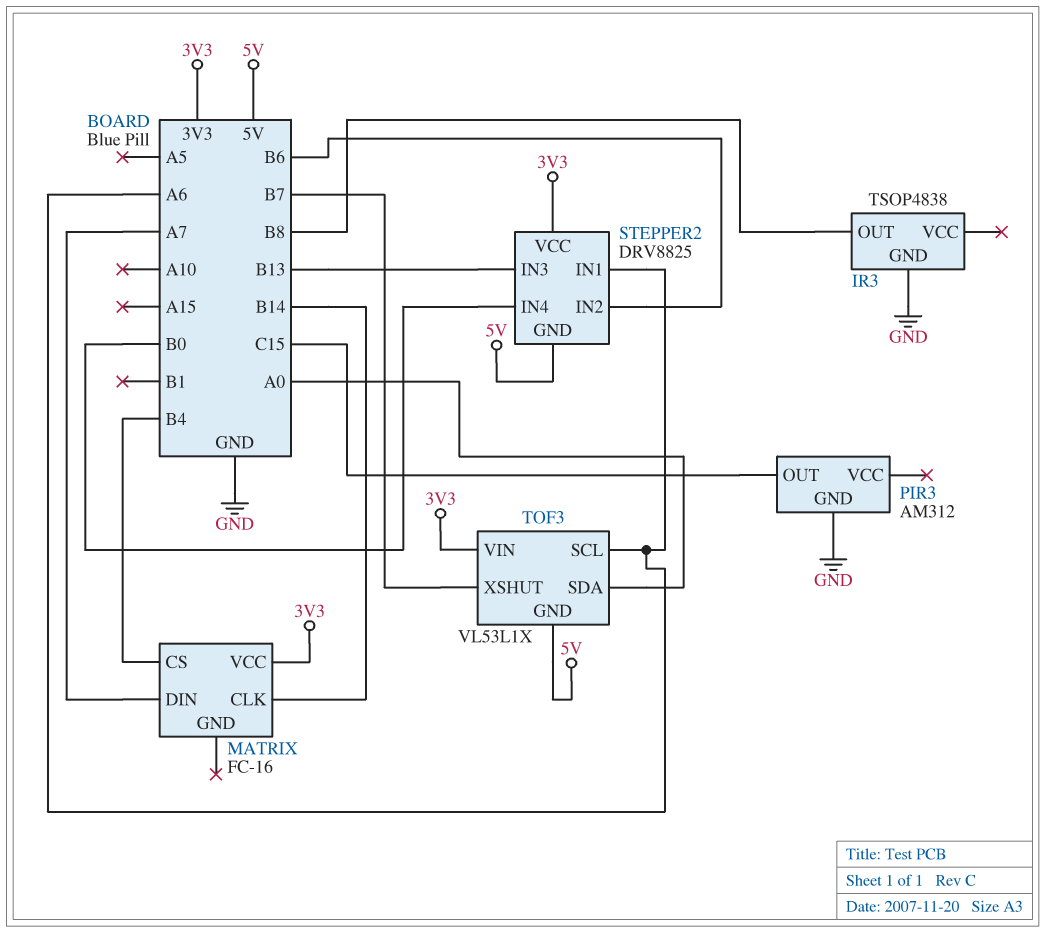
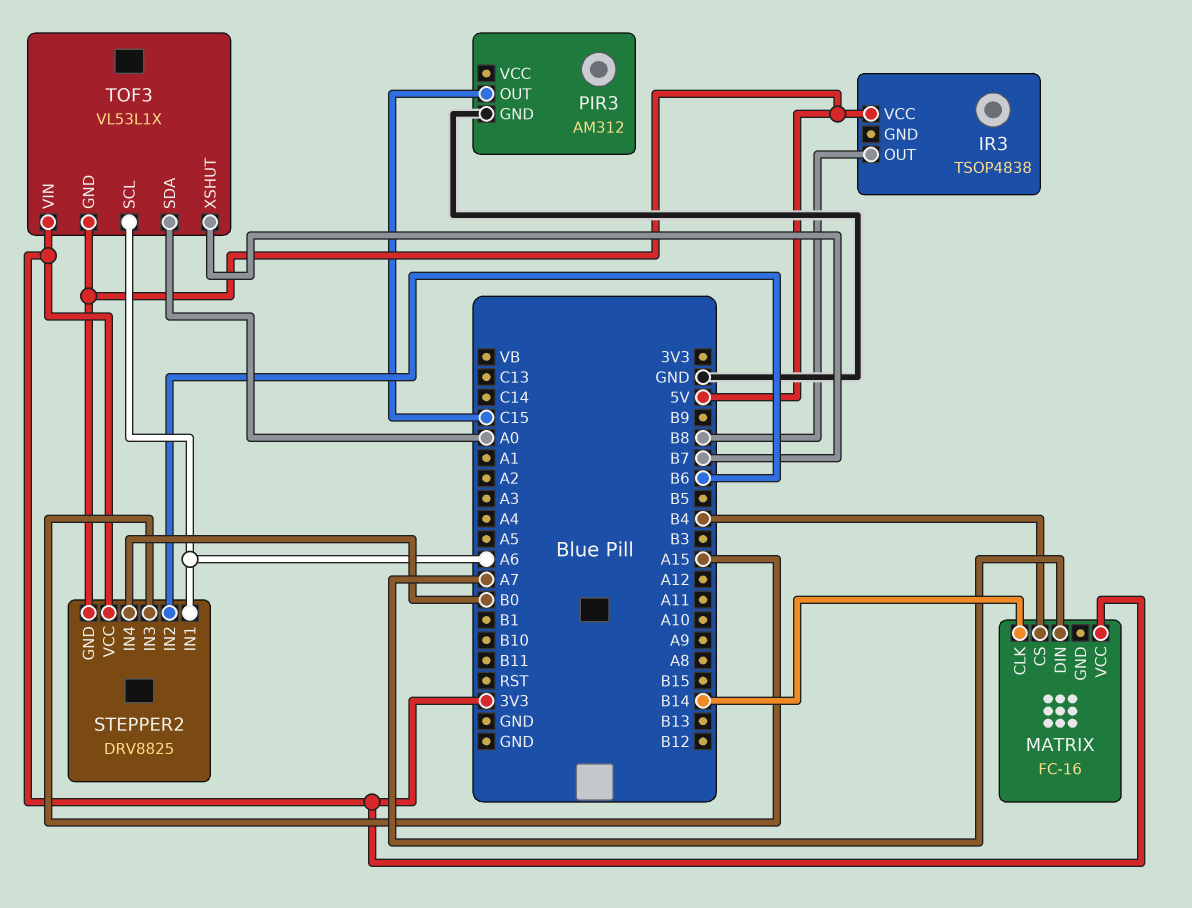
IR3 pin GND: GND -> none
IR3 pin VCC: none -> 5V
STEPPER2 pin IN3: B13 -> A15

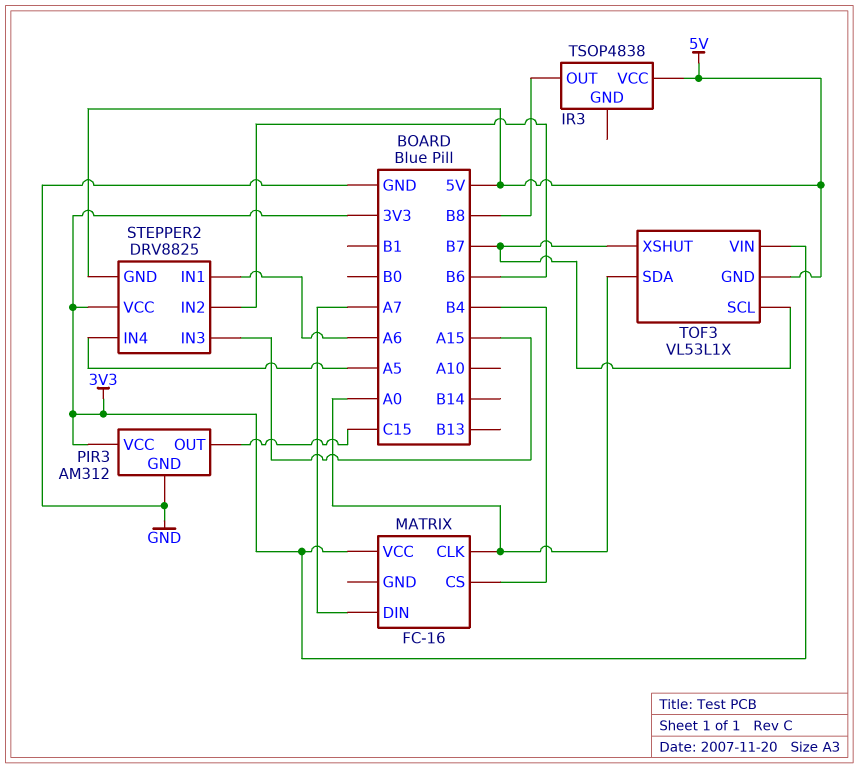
MATRIX pin CLK: B14 -> A0
PIR3 pin VCC: none -> 3V3
STEPPER2 pin IN4: B0 -> A5
TOF3 pin SCL: A6 -> B7

